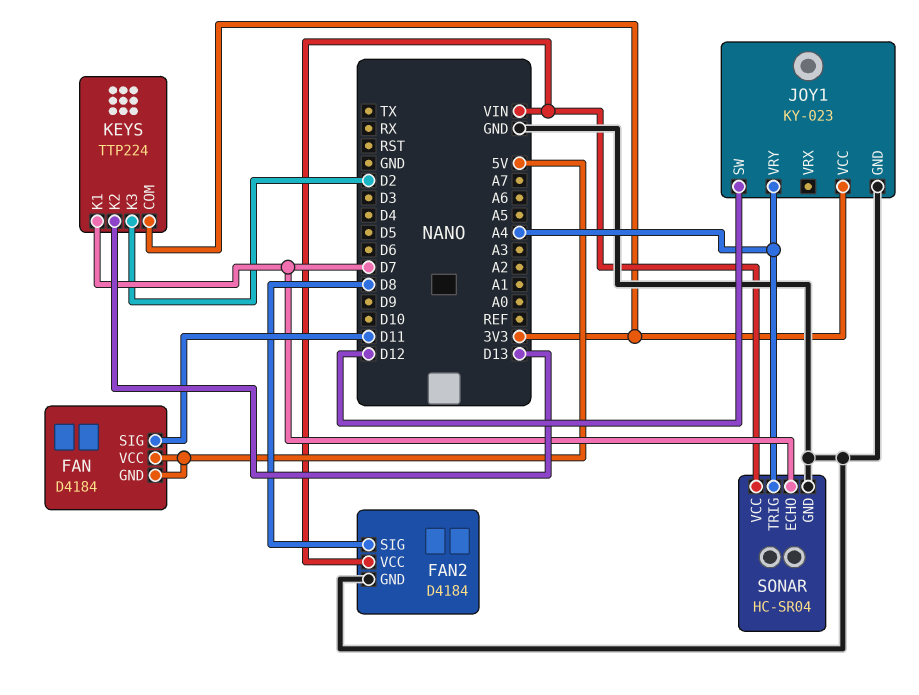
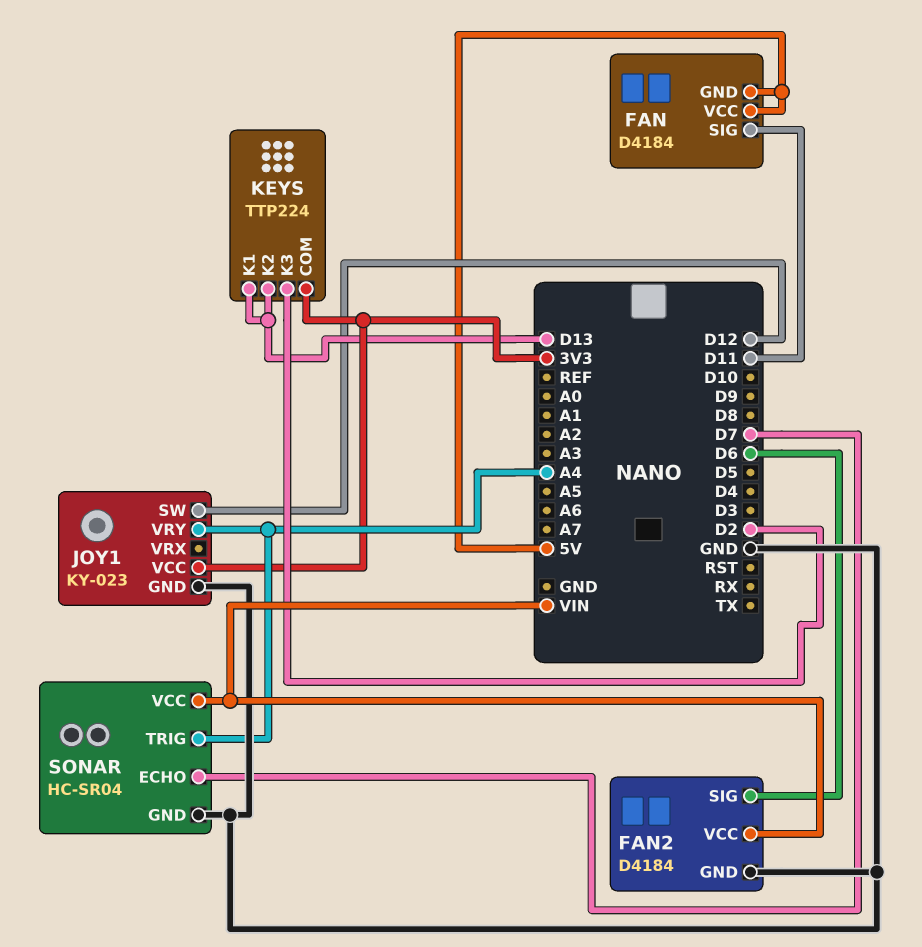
FAN2 pin SIG: D8 -> D6
KEYS pin K1: D7 -> D13

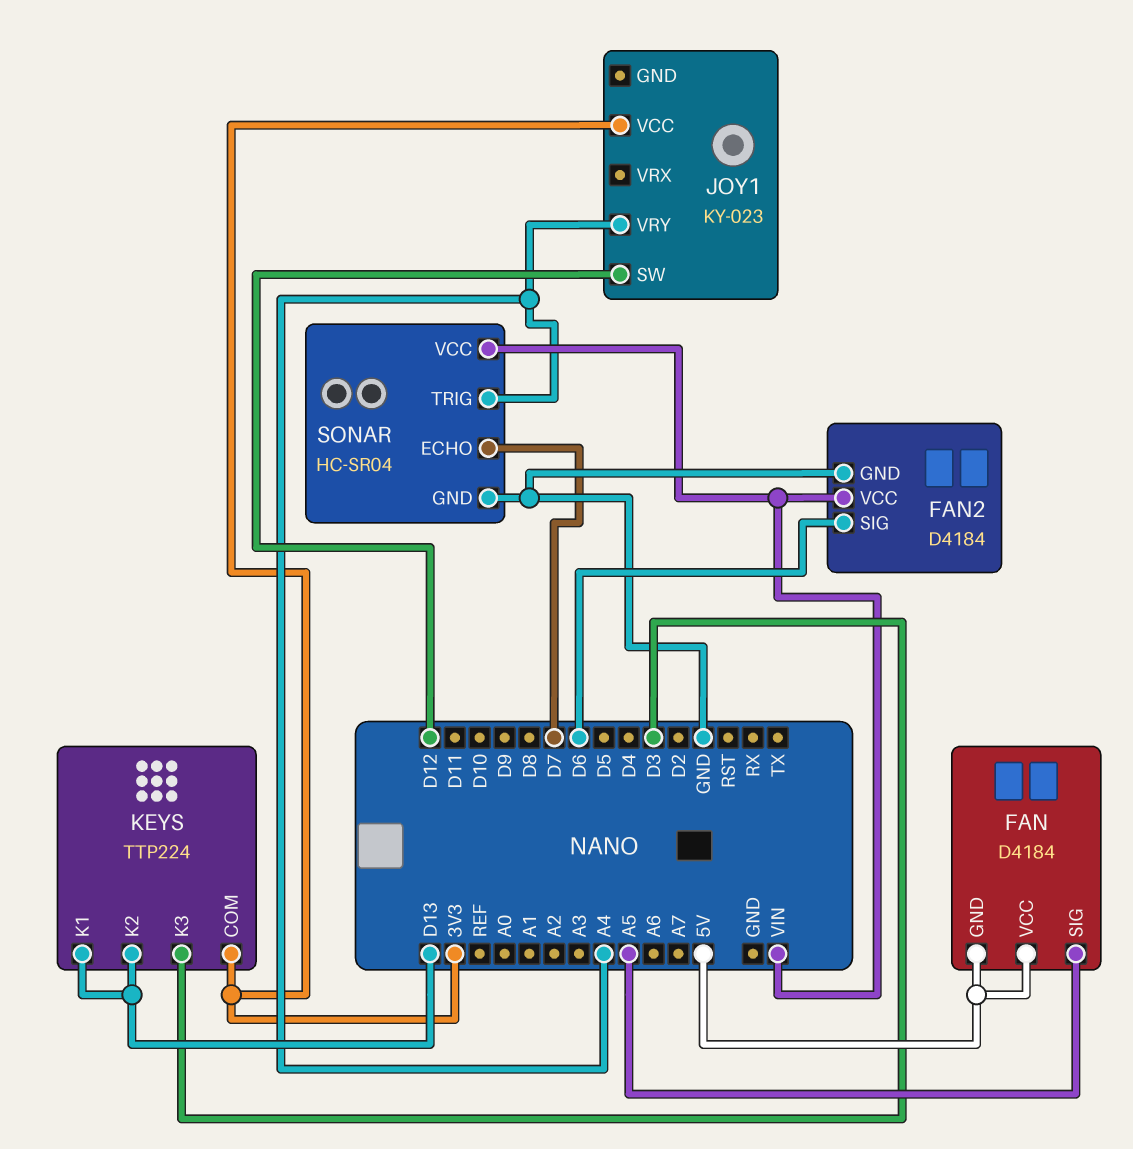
FAN pin SIG: D11 -> A5
JOY1 pin GND: GND -> none
KEYS pin K3: D2 -> D3

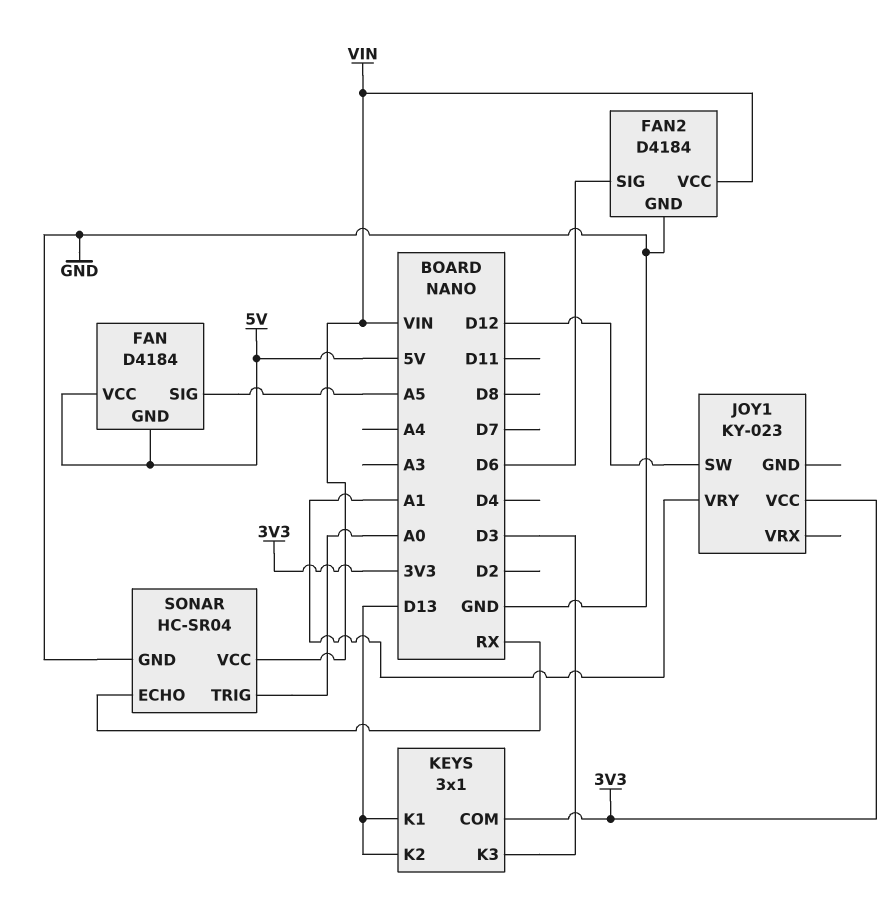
JOY1 pin VRY: A4 -> A1
KEYS: TTP224 -> 3x1
SONAR pin ECHO: D7 -> RX
SONAR pin TRIG: A4 -> A0

